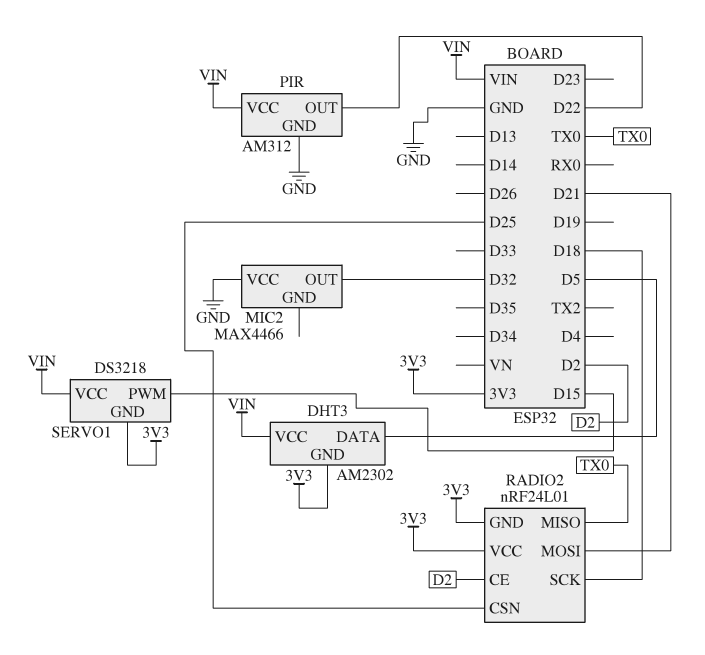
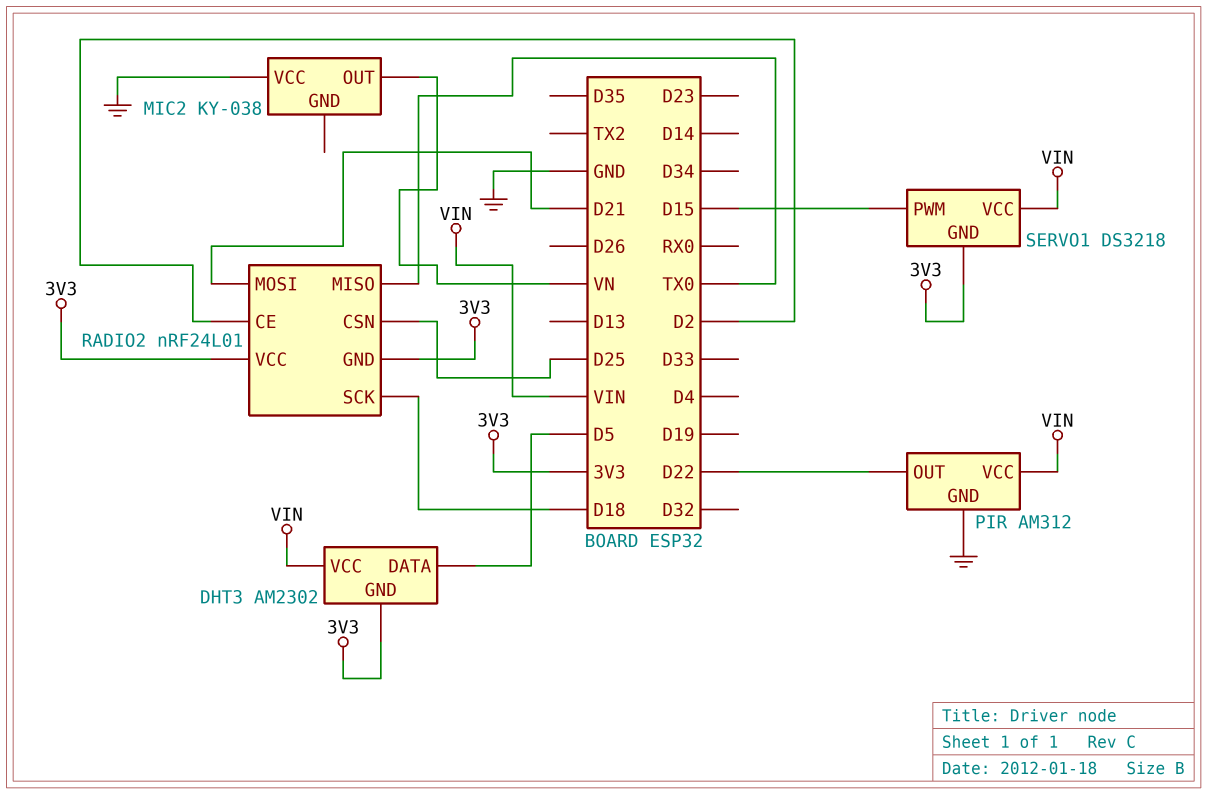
MIC2: MAX4466 -> KY-038
MIC2 pin OUT: D32 -> VN

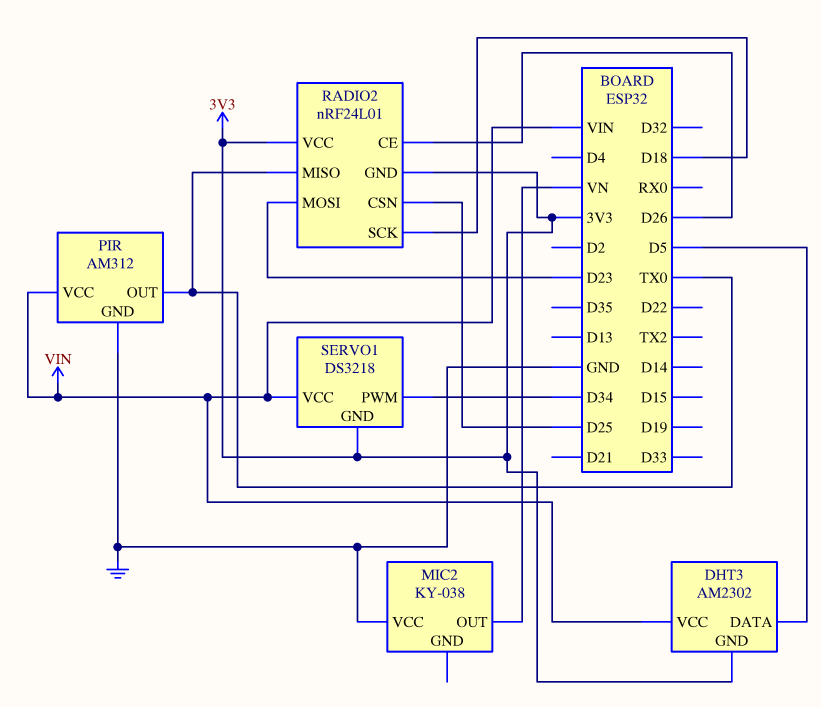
PIR pin OUT: D22 -> TX0
RADIO2 pin CE: D2 -> D26
RADIO2 pin MOSI: D21 -> D23
SERVO1 pin PWM: D15 -> D34

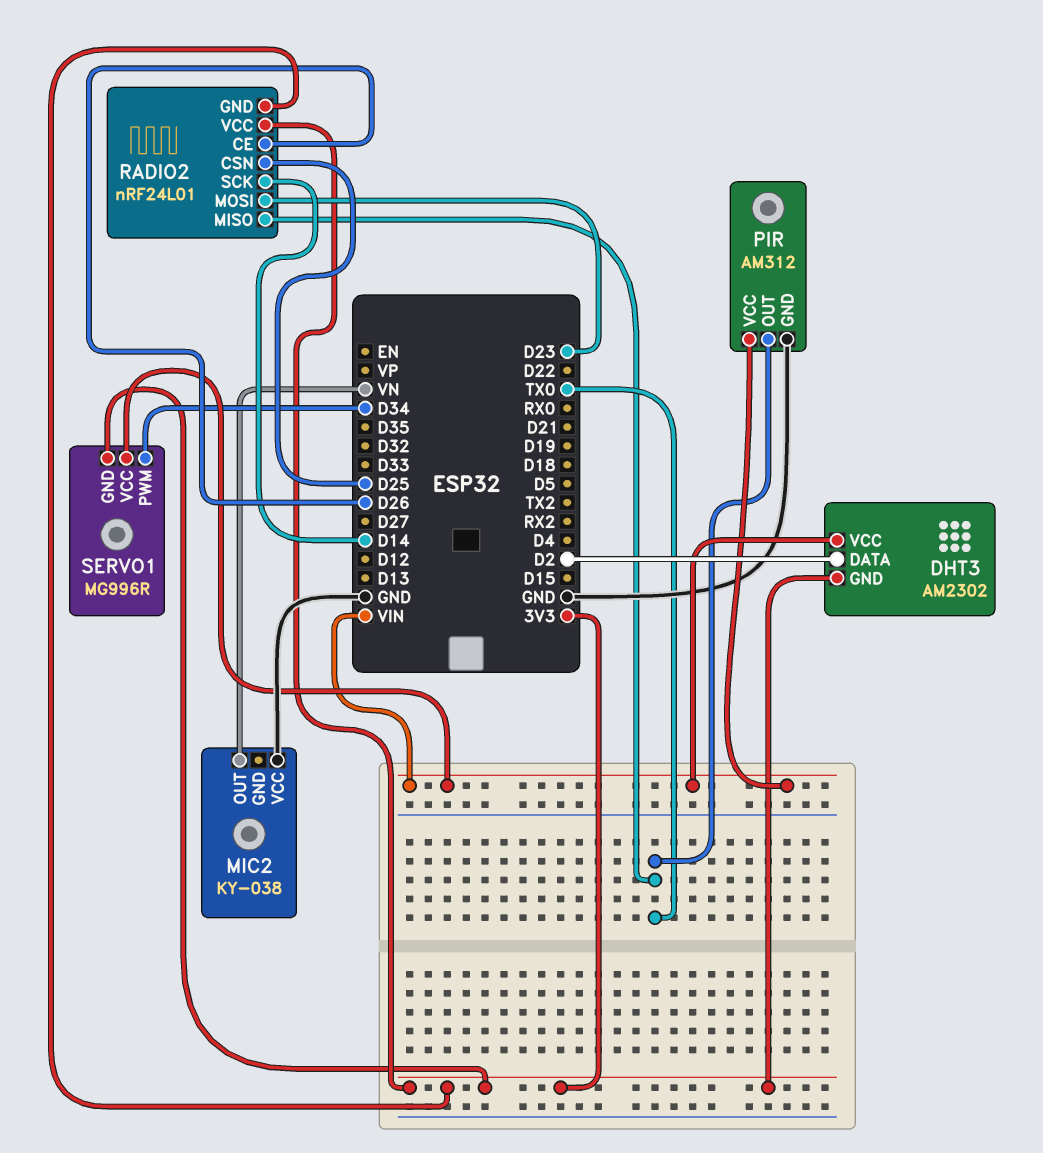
DHT3 pin DATA: D5 -> D2
RADIO2 pin SCK: D18 -> D14
SERVO1: DS3218 -> MG996R

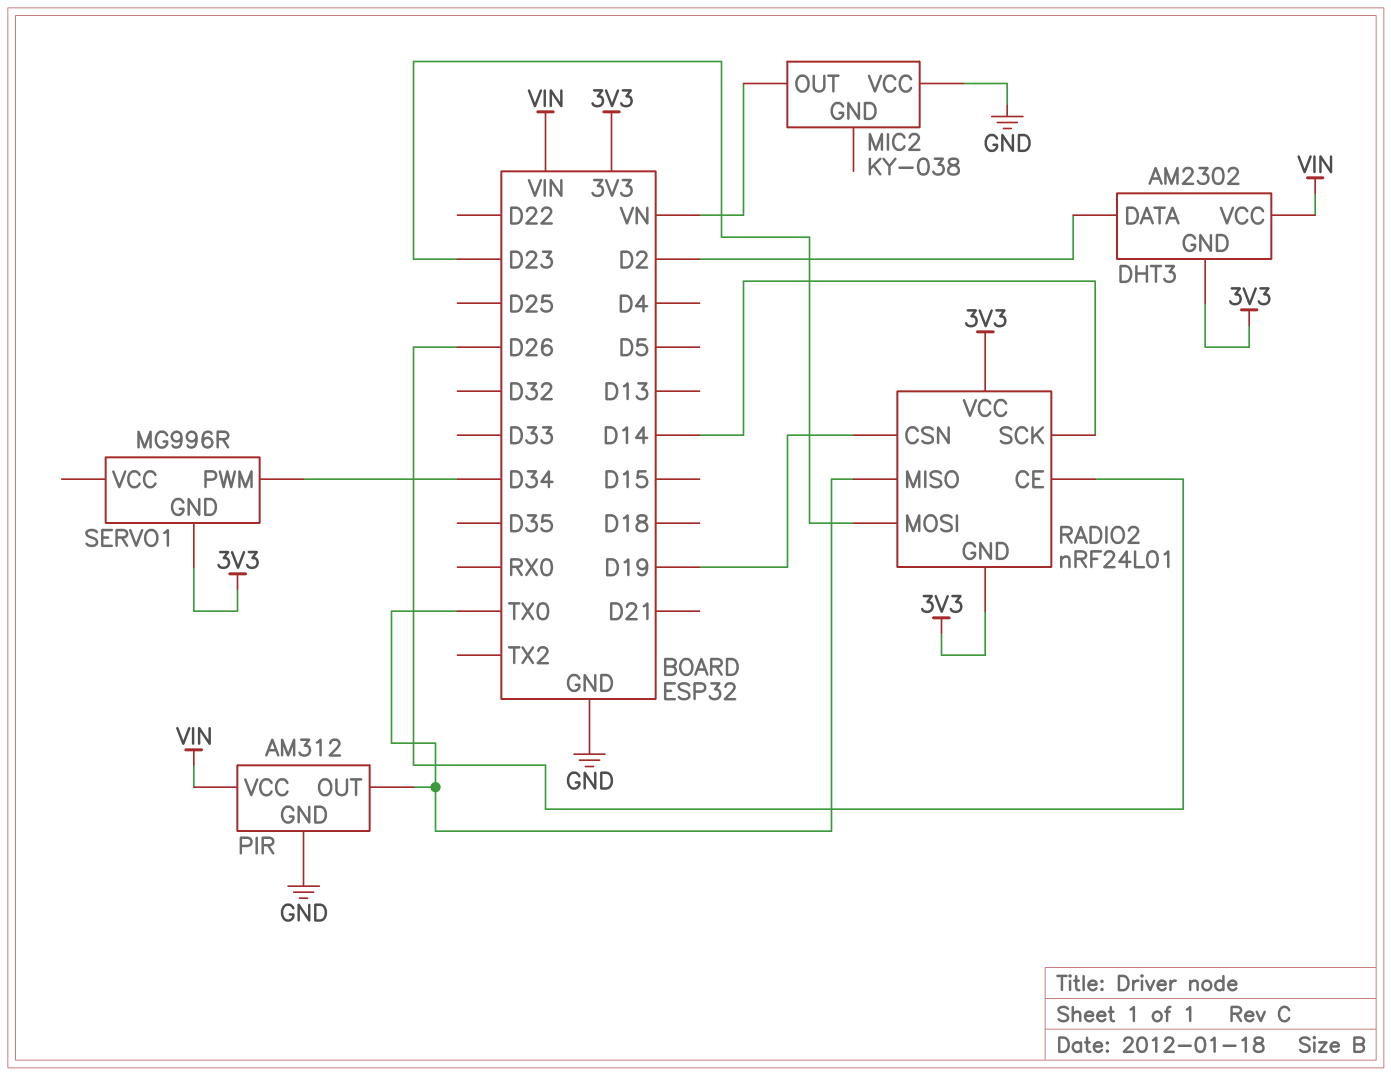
RADIO2 pin CSN: D25 -> D19
SERVO1 pin VCC: VIN -> none

